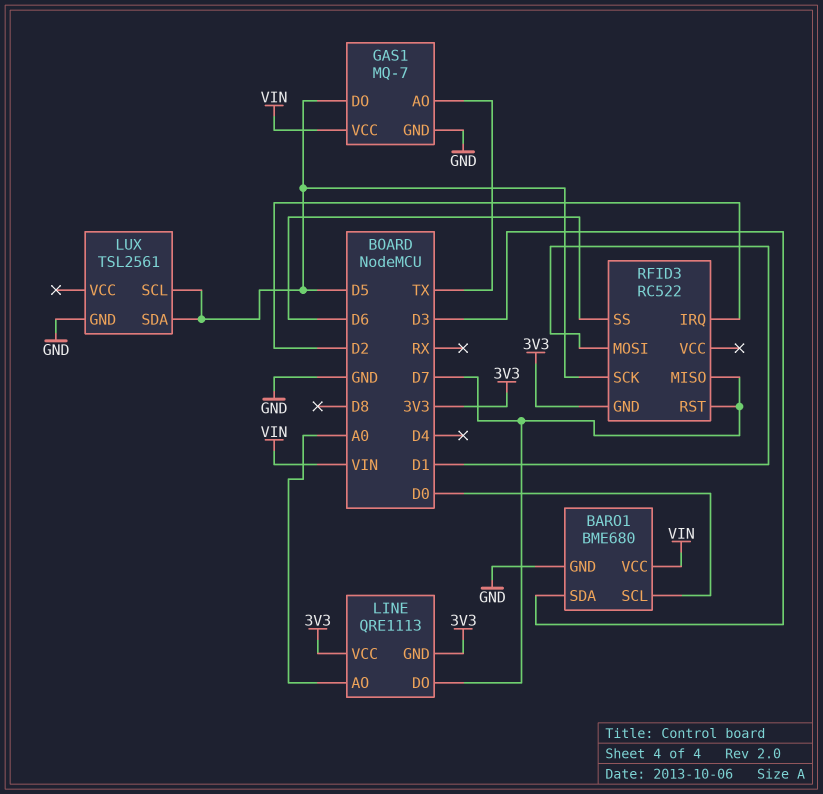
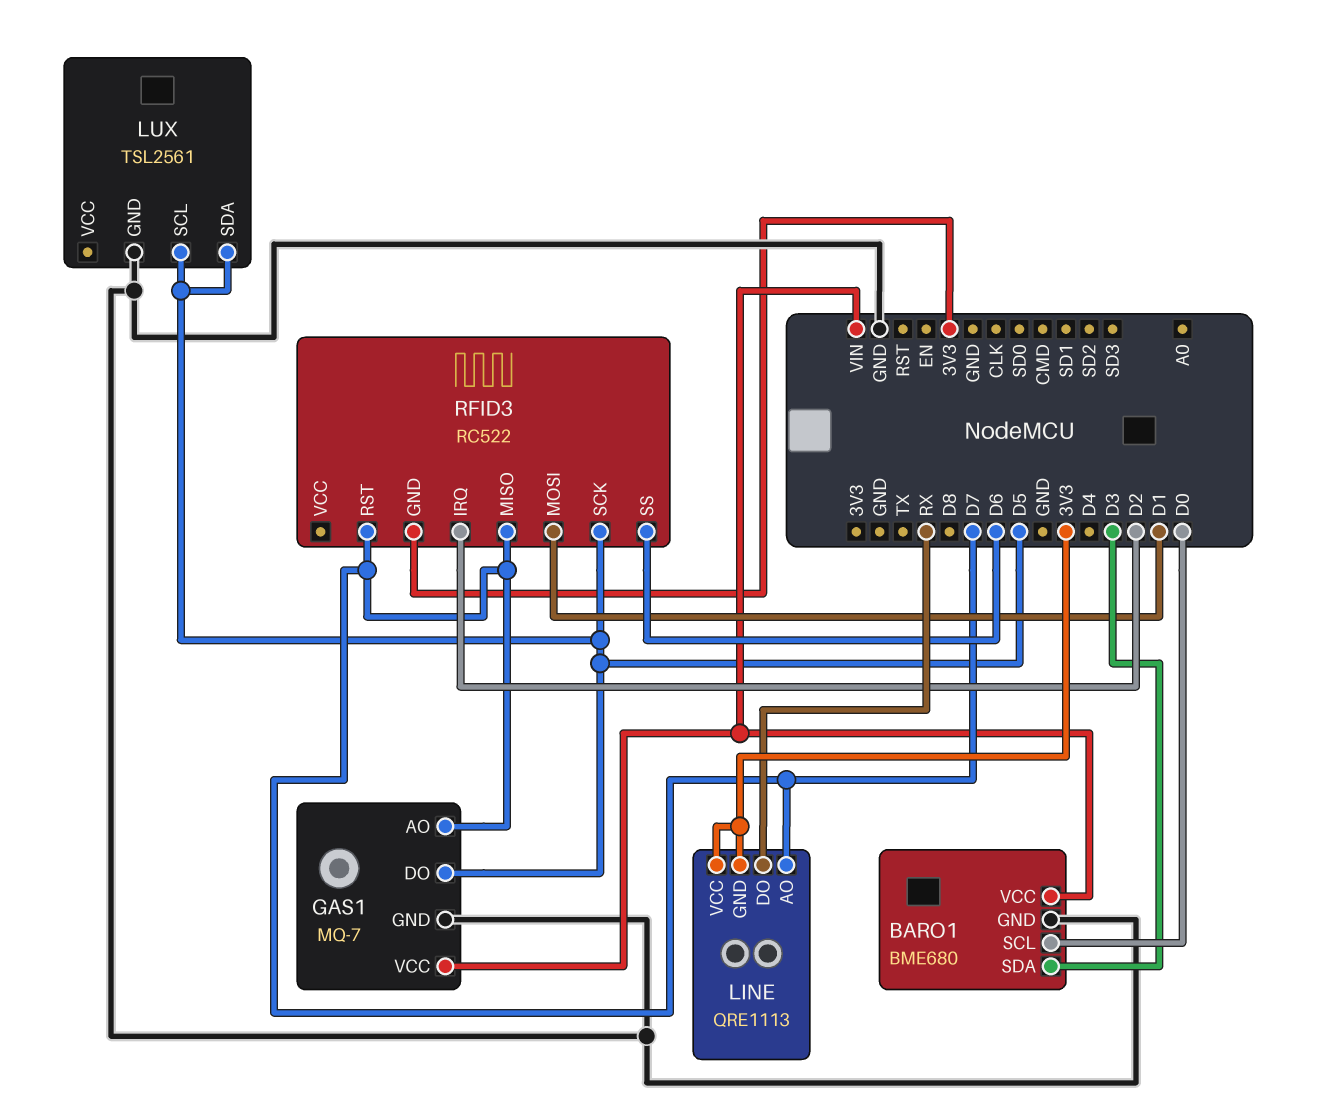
GAS1 pin AO: TX -> D7
LINE pin AO: A0 -> D7
LINE pin DO: D7 -> RX

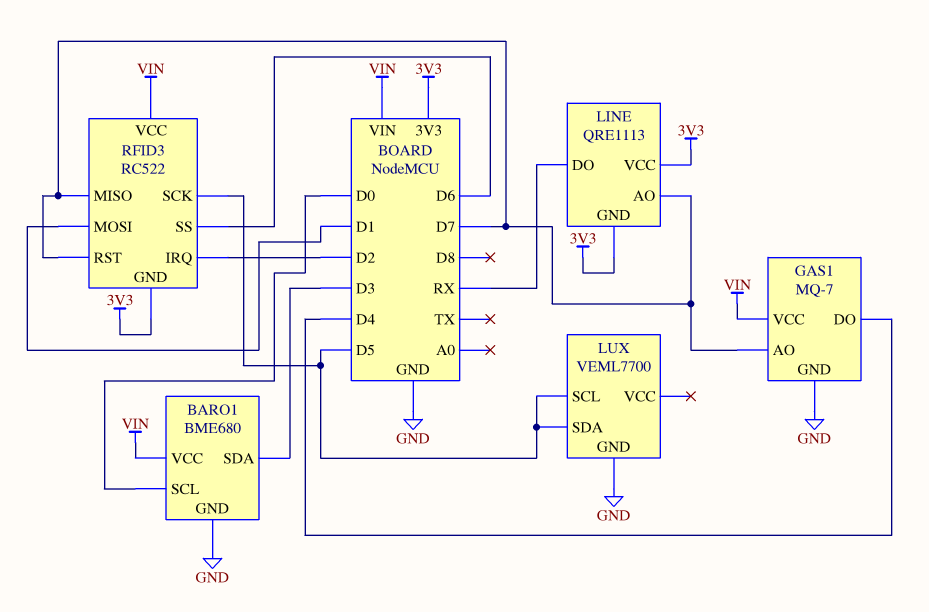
GAS1 pin DO: D5 -> D4
LUX: TSL2561 -> VEML7700
RFID3 pin VCC: none -> VIN

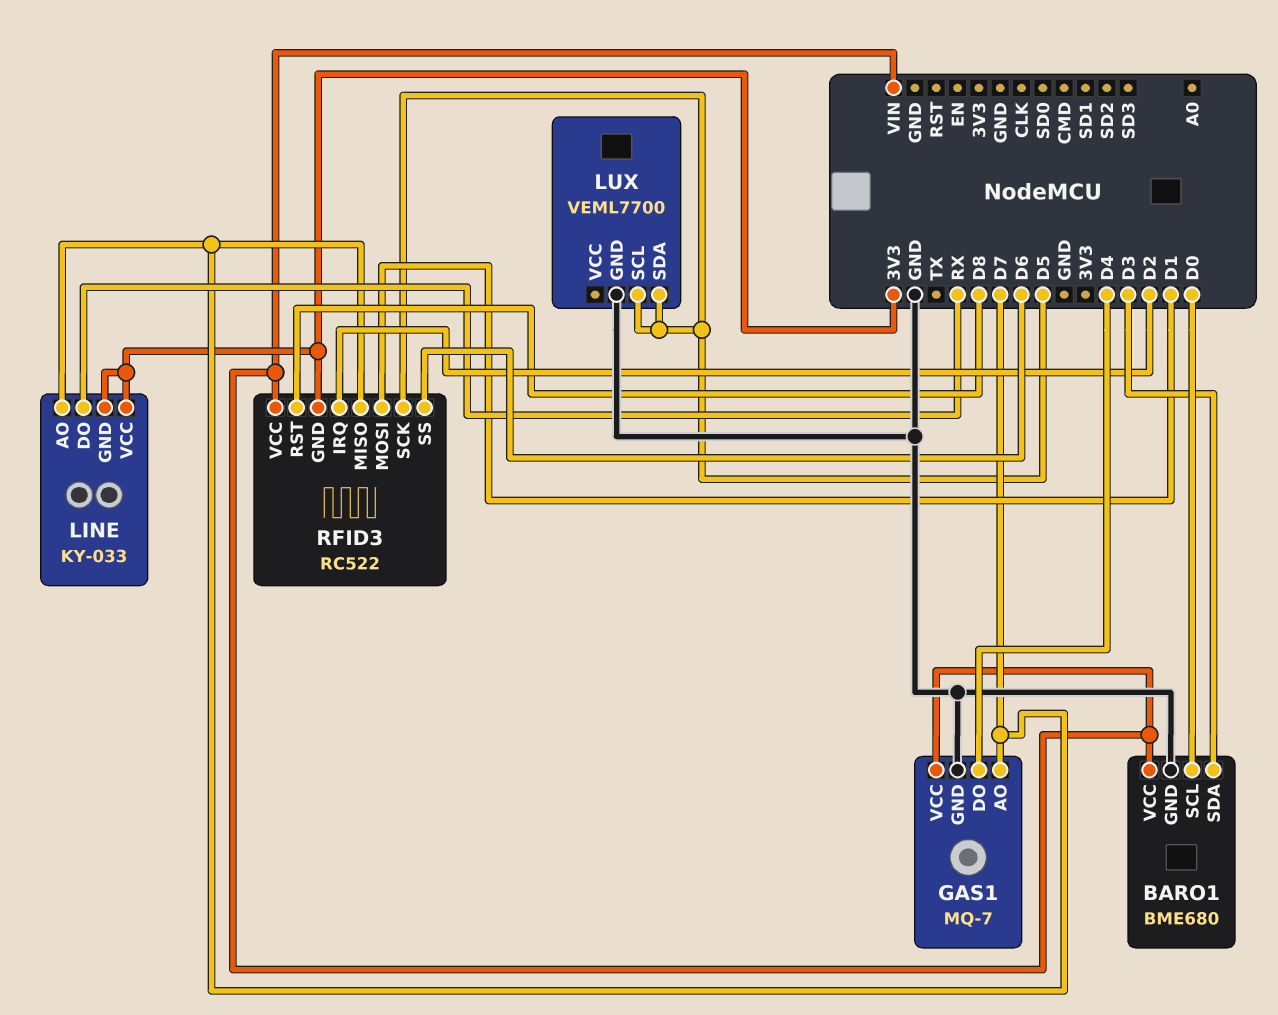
LINE: QRE1113 -> KY-033
RFID3 pin RST: D7 -> D8

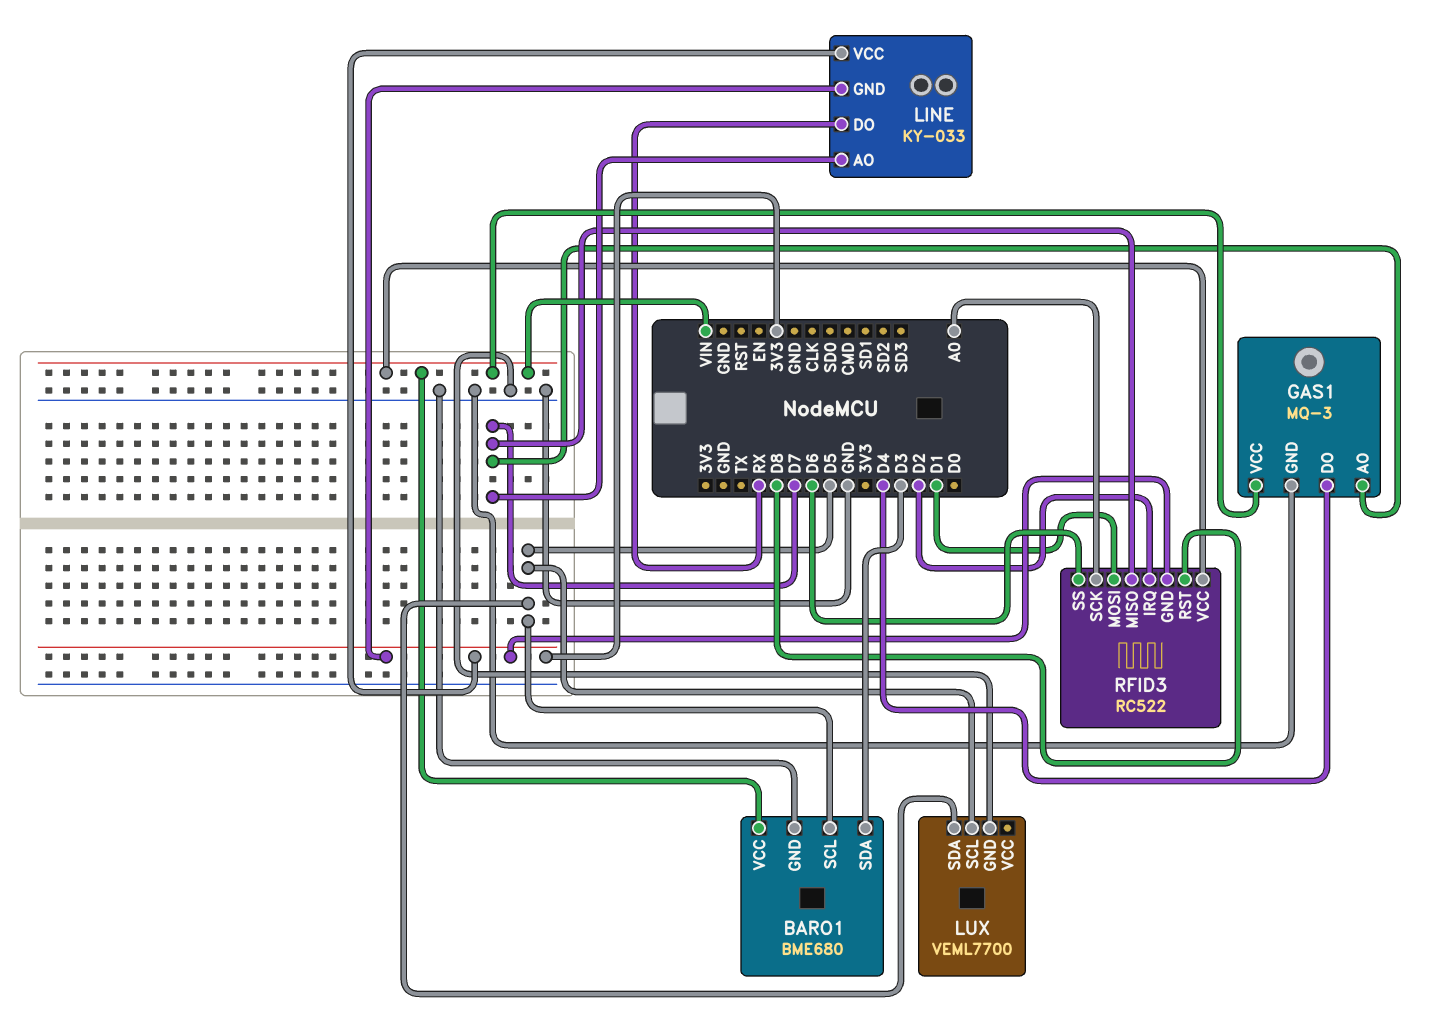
BARO1 pin SCL: D0 -> D5
GAS1: MQ-7 -> MQ-3
RFID3 pin SCK: D5 -> A0

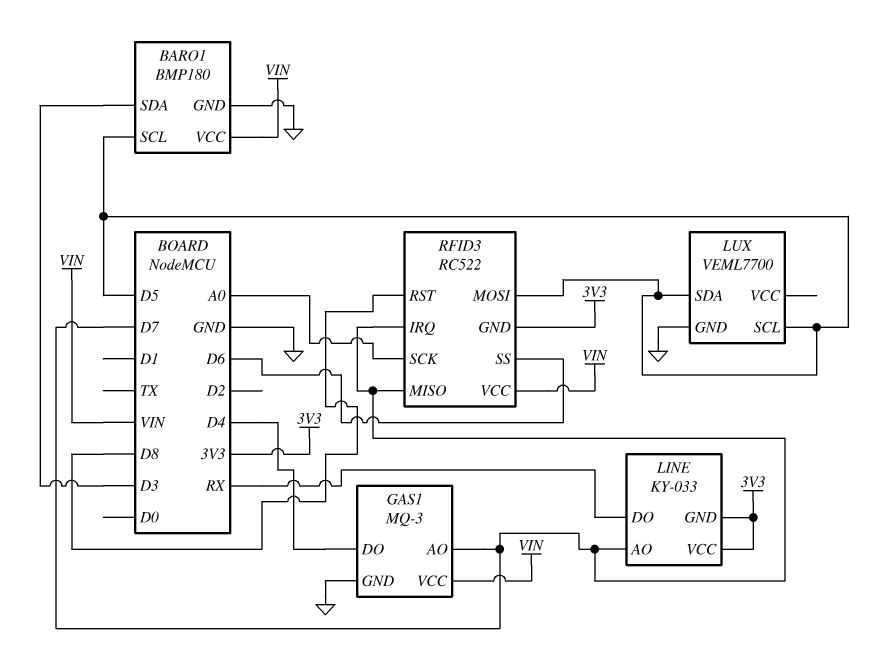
BARO1: BME680 -> BMP180
RFID3 pin IRQ: D2 -> D7
RFID3 pin MOSI: D1 -> D5

